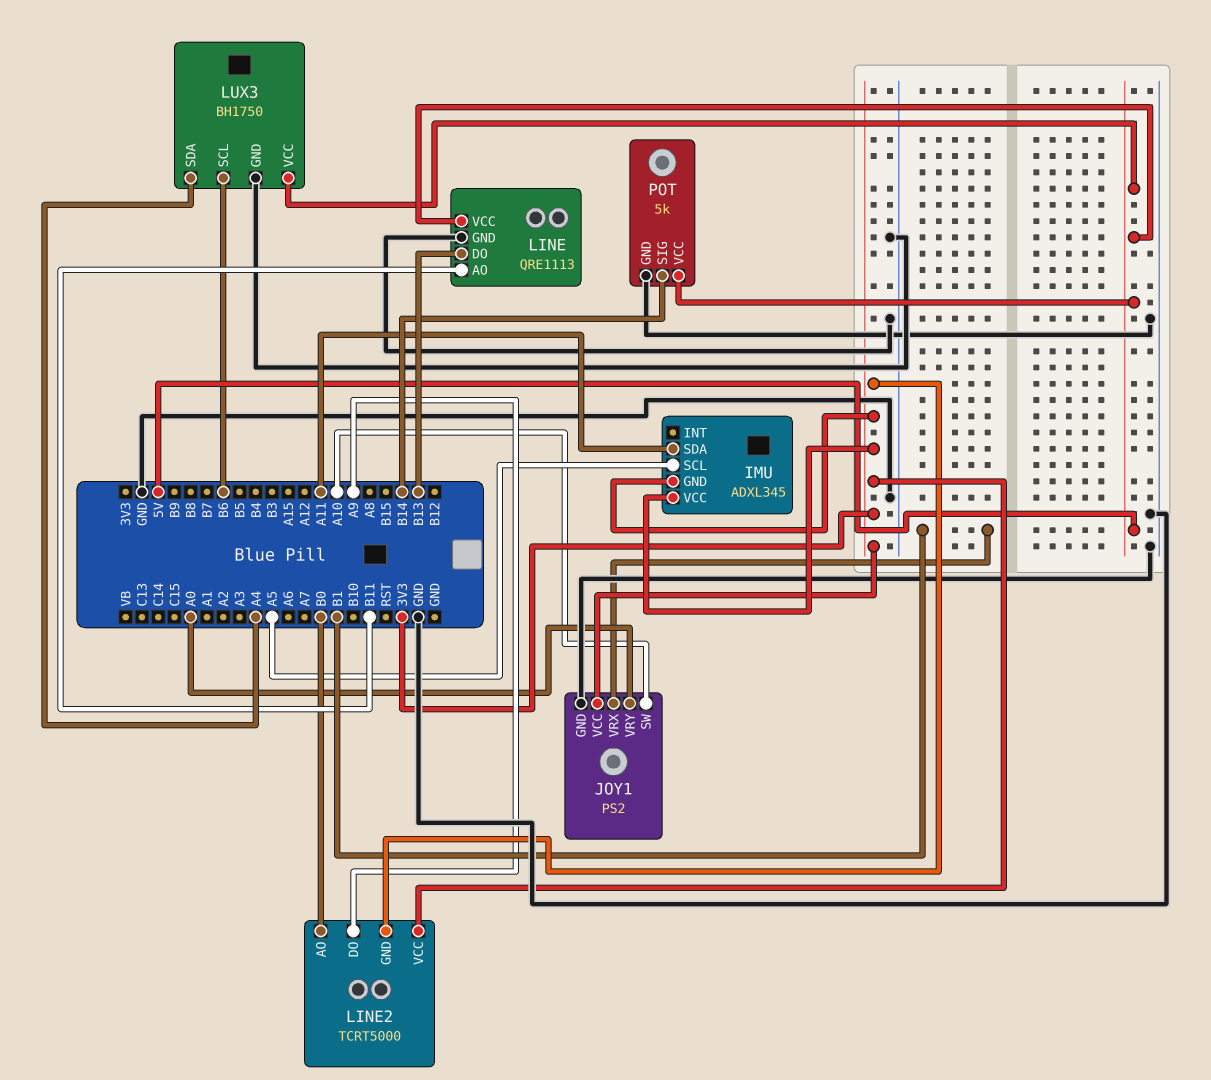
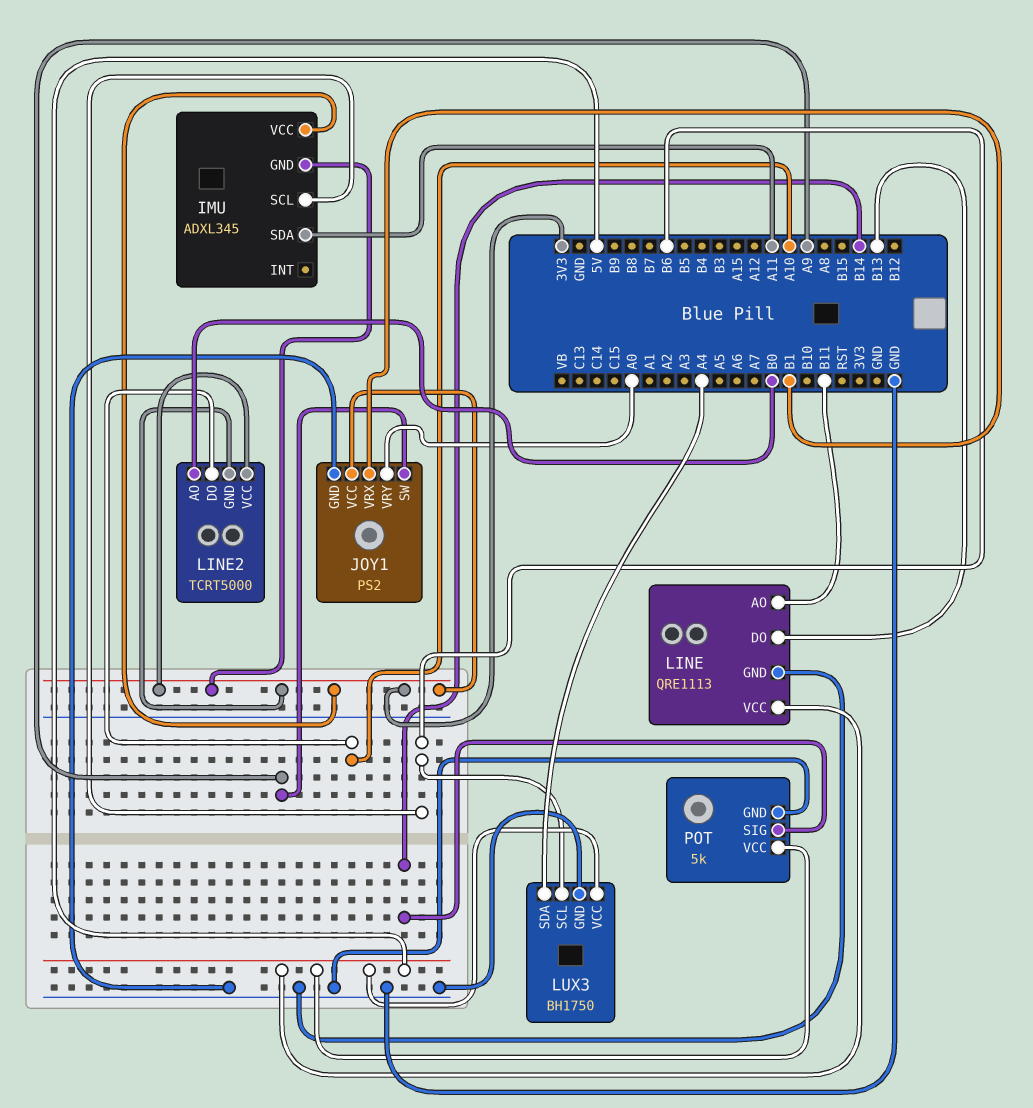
IMU pin SCL: A5 -> B6
JOY1 pin SW: A10 -> A9
LINE2 pin DO: A9 -> A10

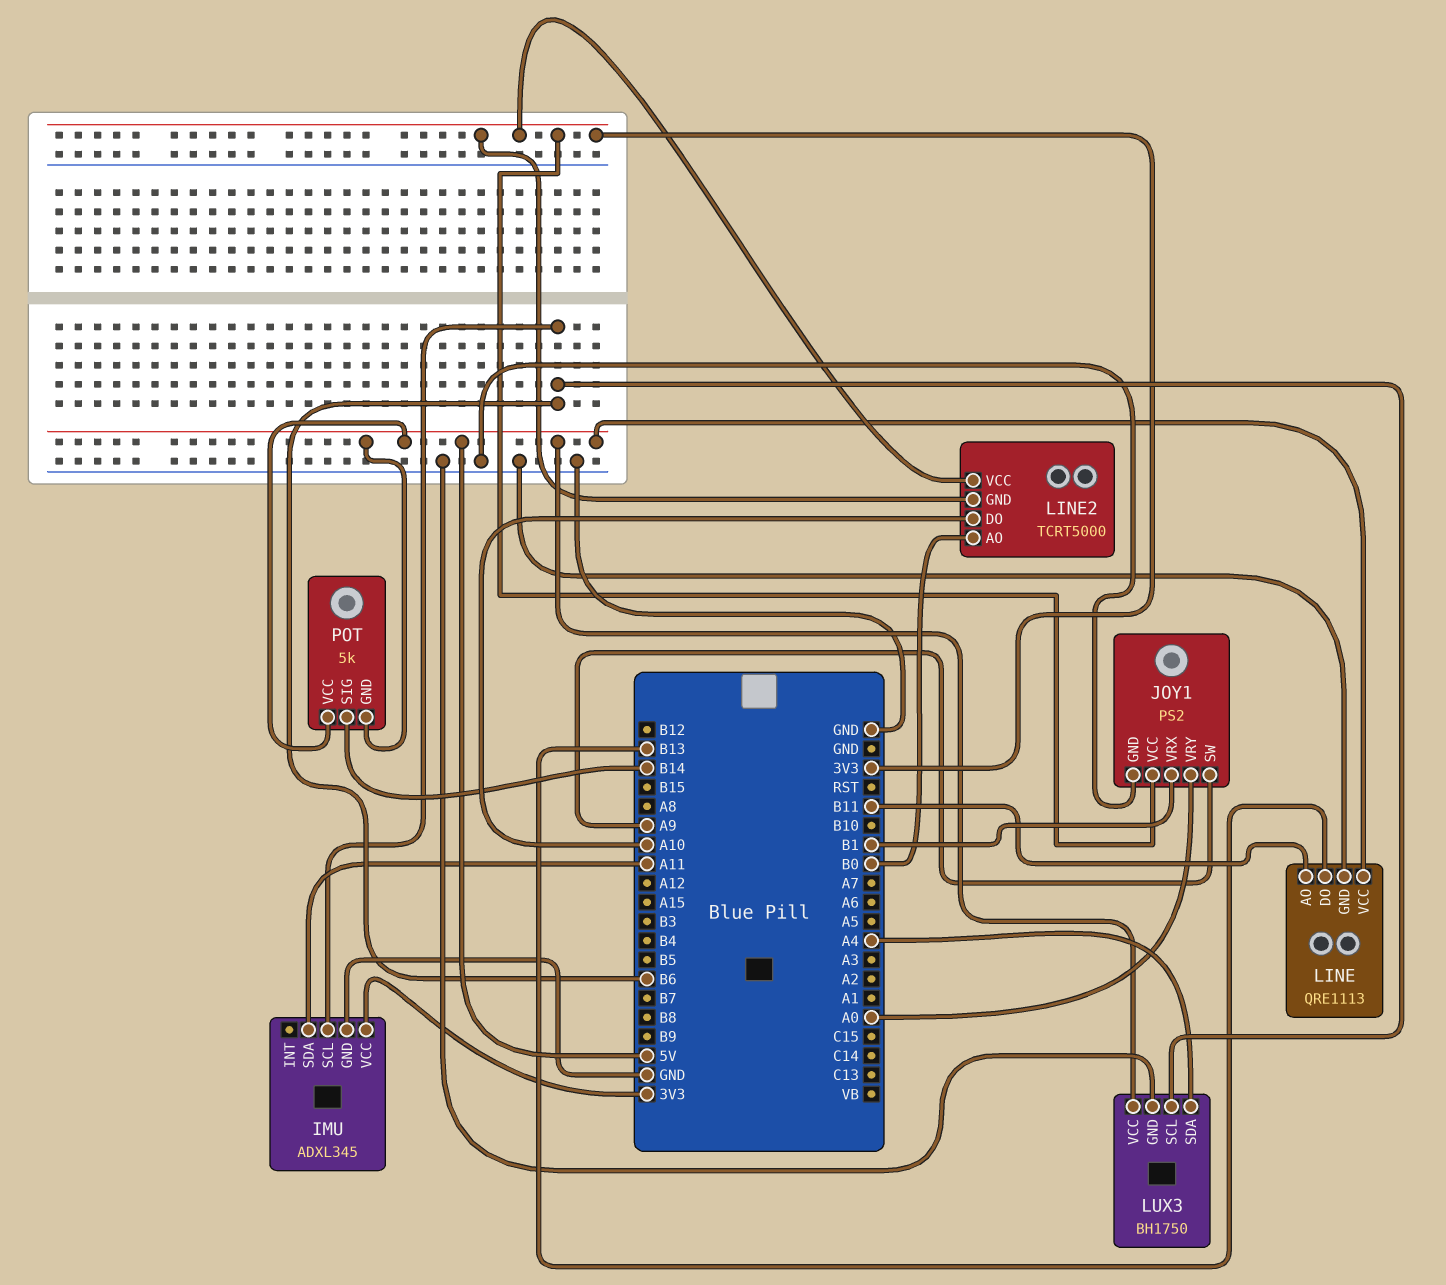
IMU pin GND: 3V3 -> GND
POT pin GND: GND -> 5V

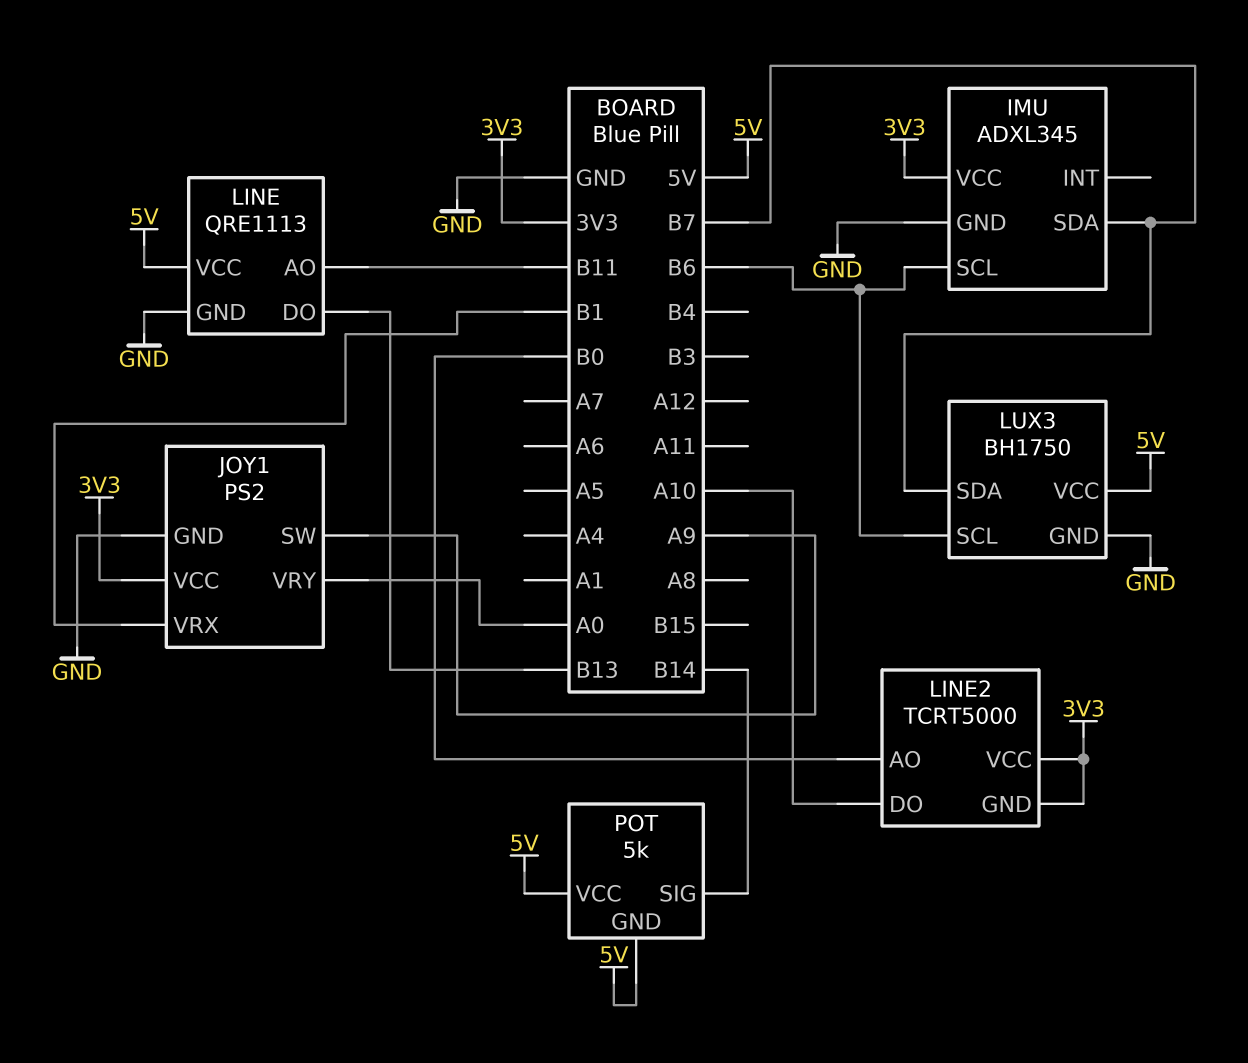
IMU pin SDA: A11 -> B7
LUX3 pin SDA: A4 -> B7

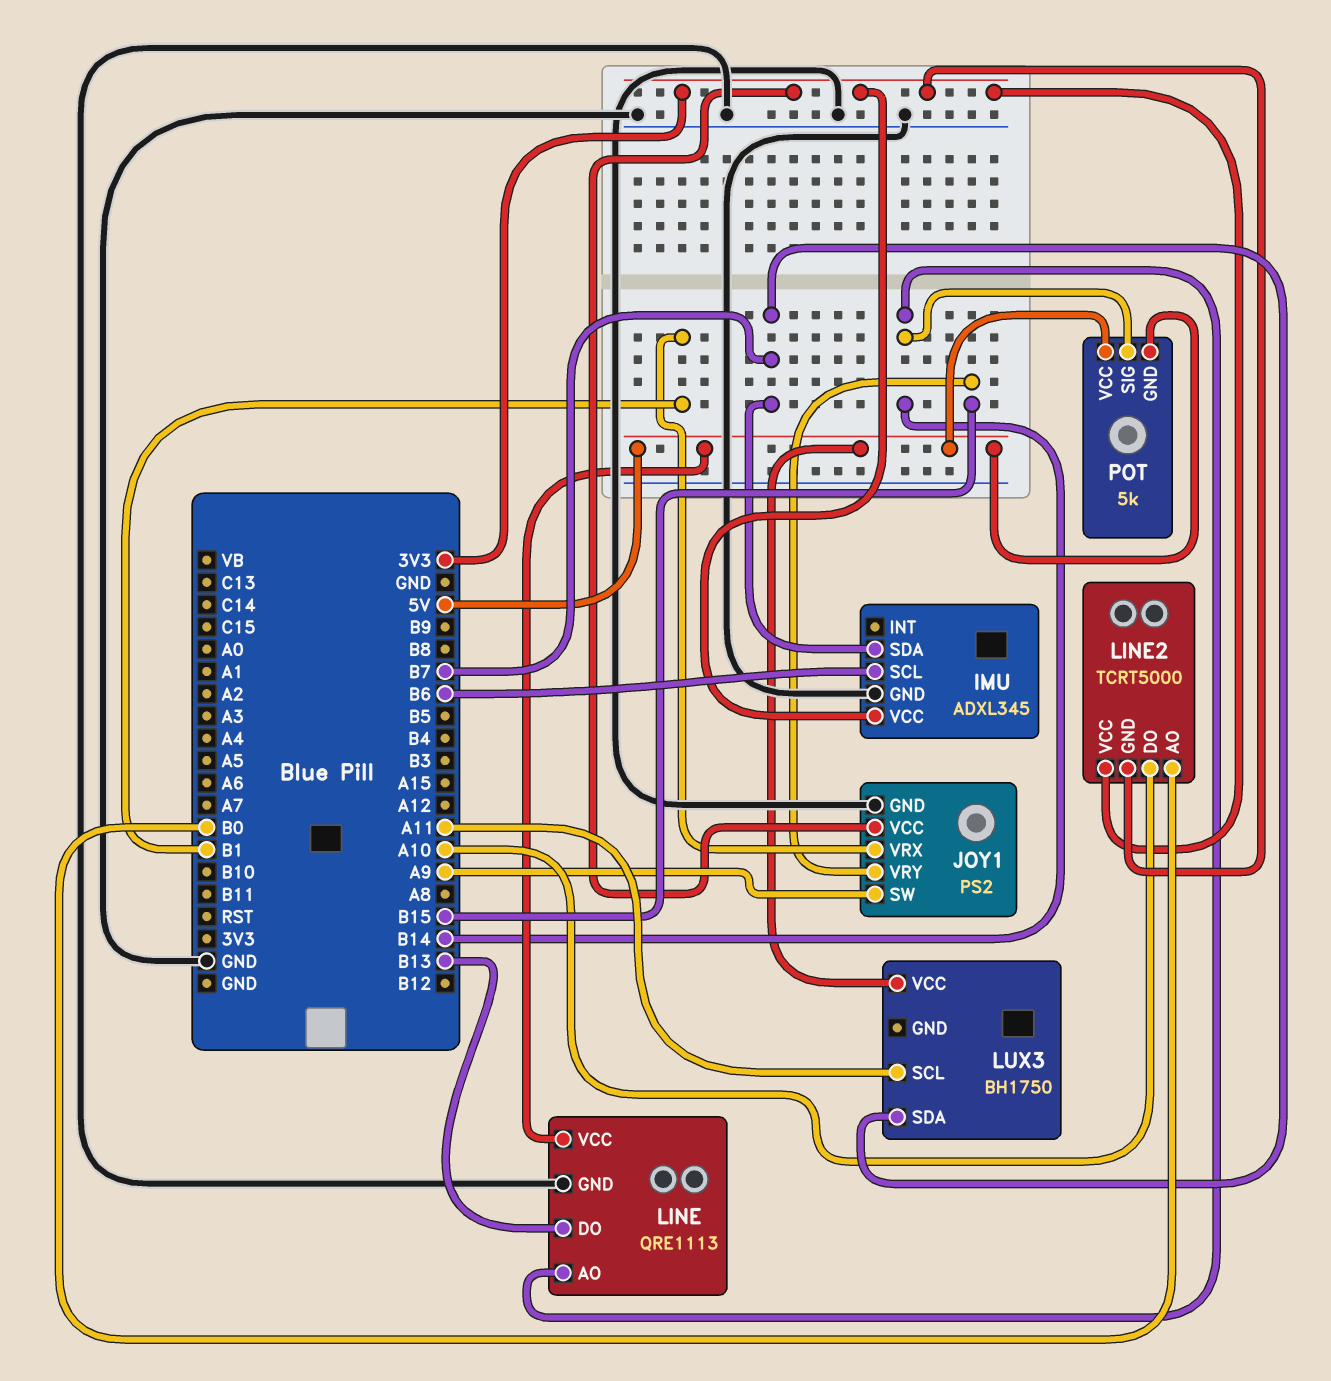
JOY1 pin VRY: A0 -> B15
LINE pin AO: B11 -> B14
LUX3 pin GND: GND -> none
LUX3 pin SCL: B6 -> A11

